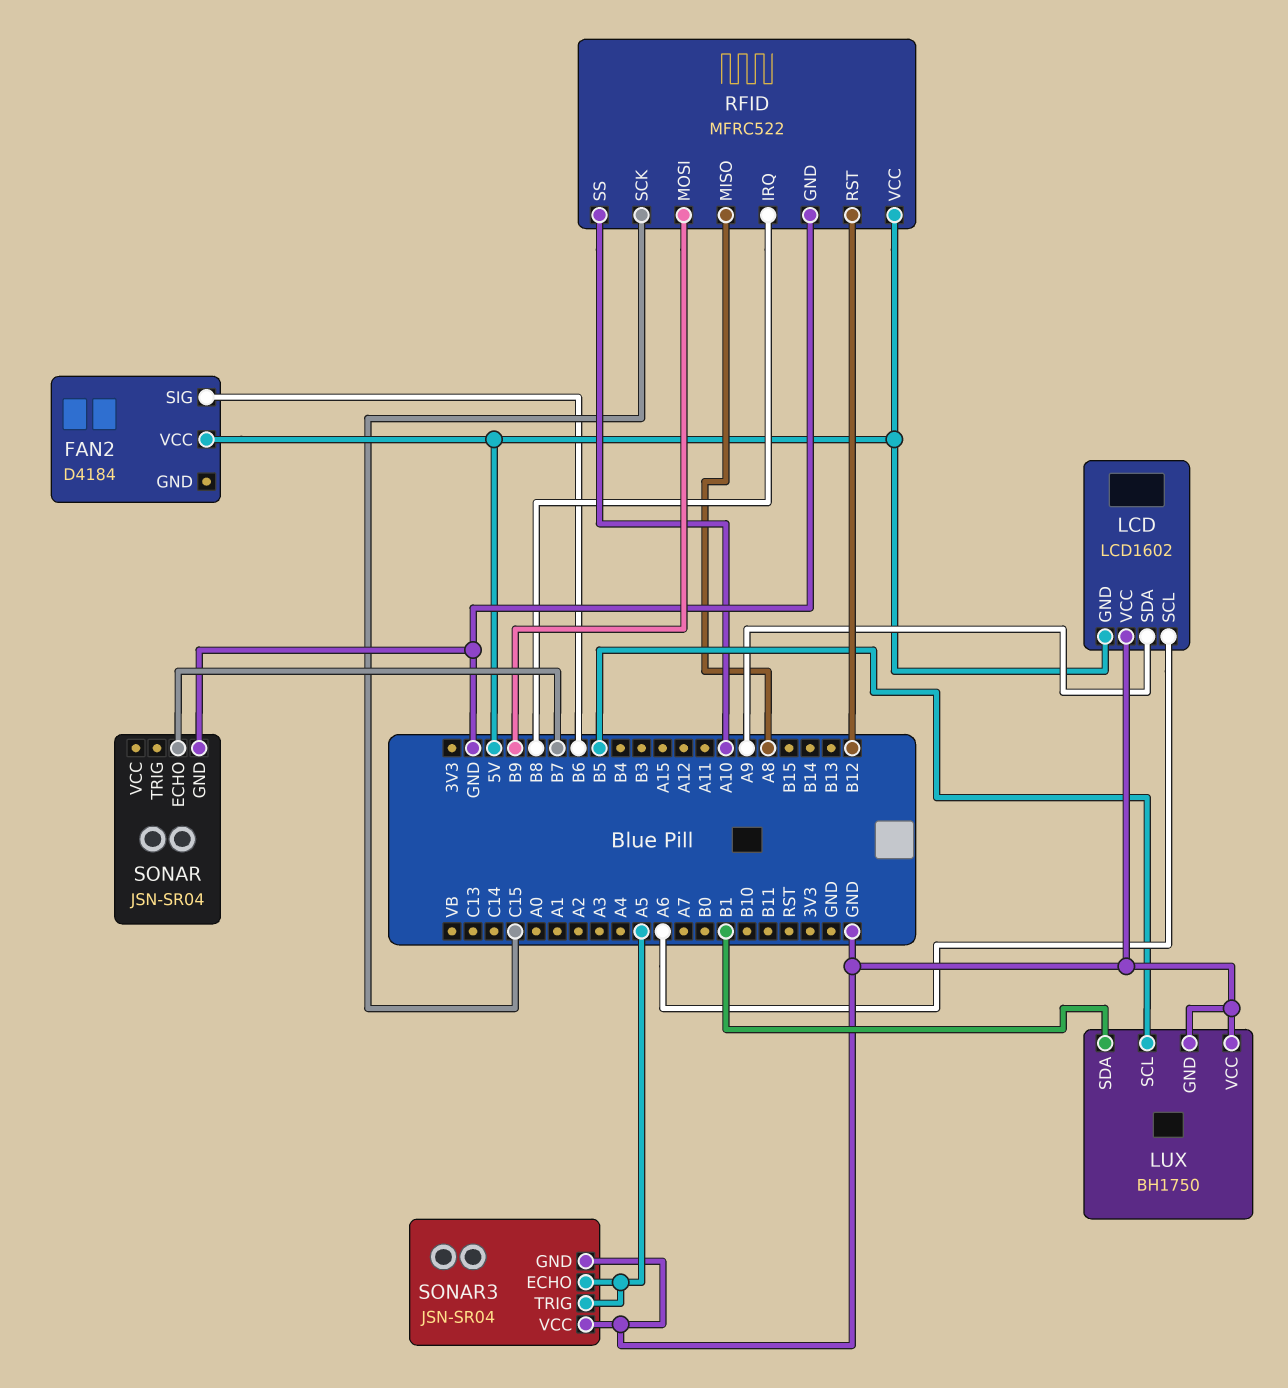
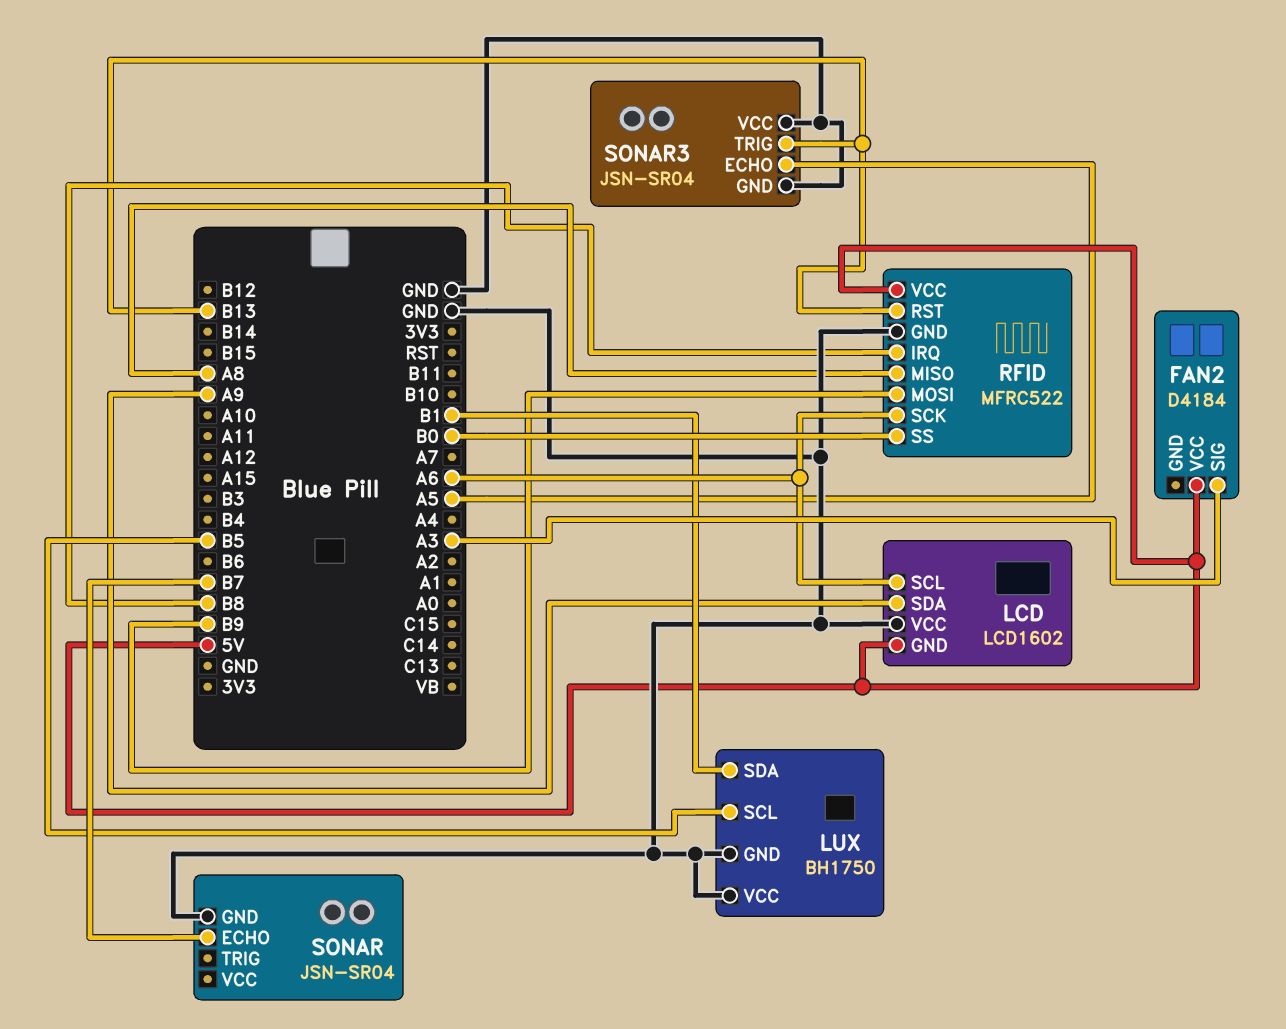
FAN2 pin SIG: B6 -> A3
RFID pin RST: B12 -> B13
RFID pin SCK: C15 -> A6
RFID pin SS: A10 -> B0
SONAR3 pin TRIG: A5 -> B13

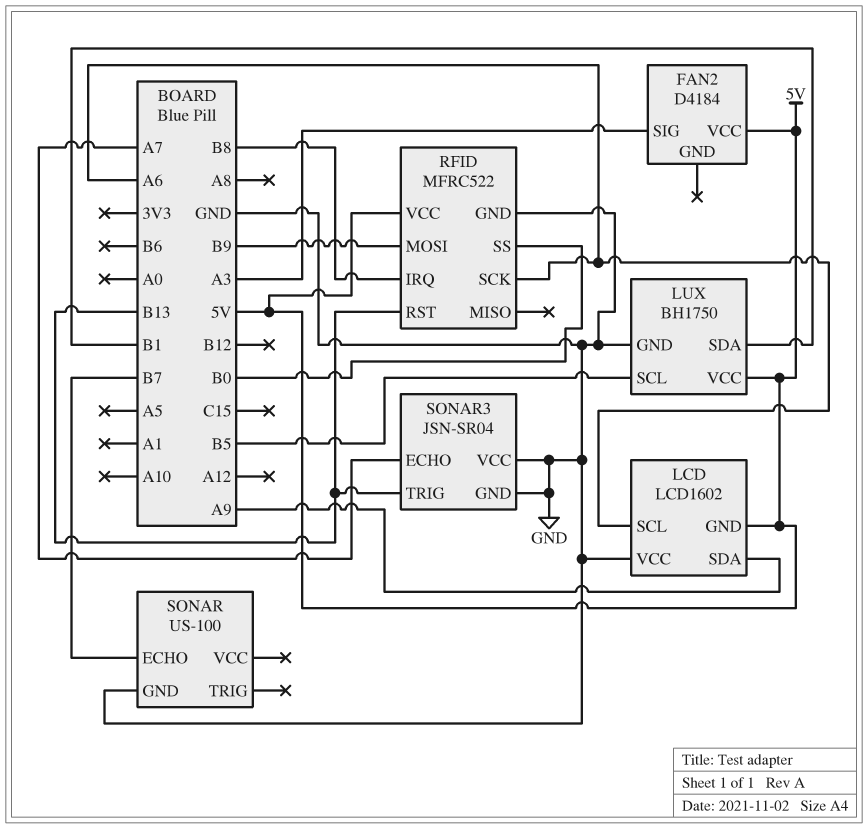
LUX pin VCC: GND -> 5V
RFID pin MISO: A8 -> none
SONAR: JSN-SR04 -> US-100
SONAR3 pin ECHO: A5 -> A7

